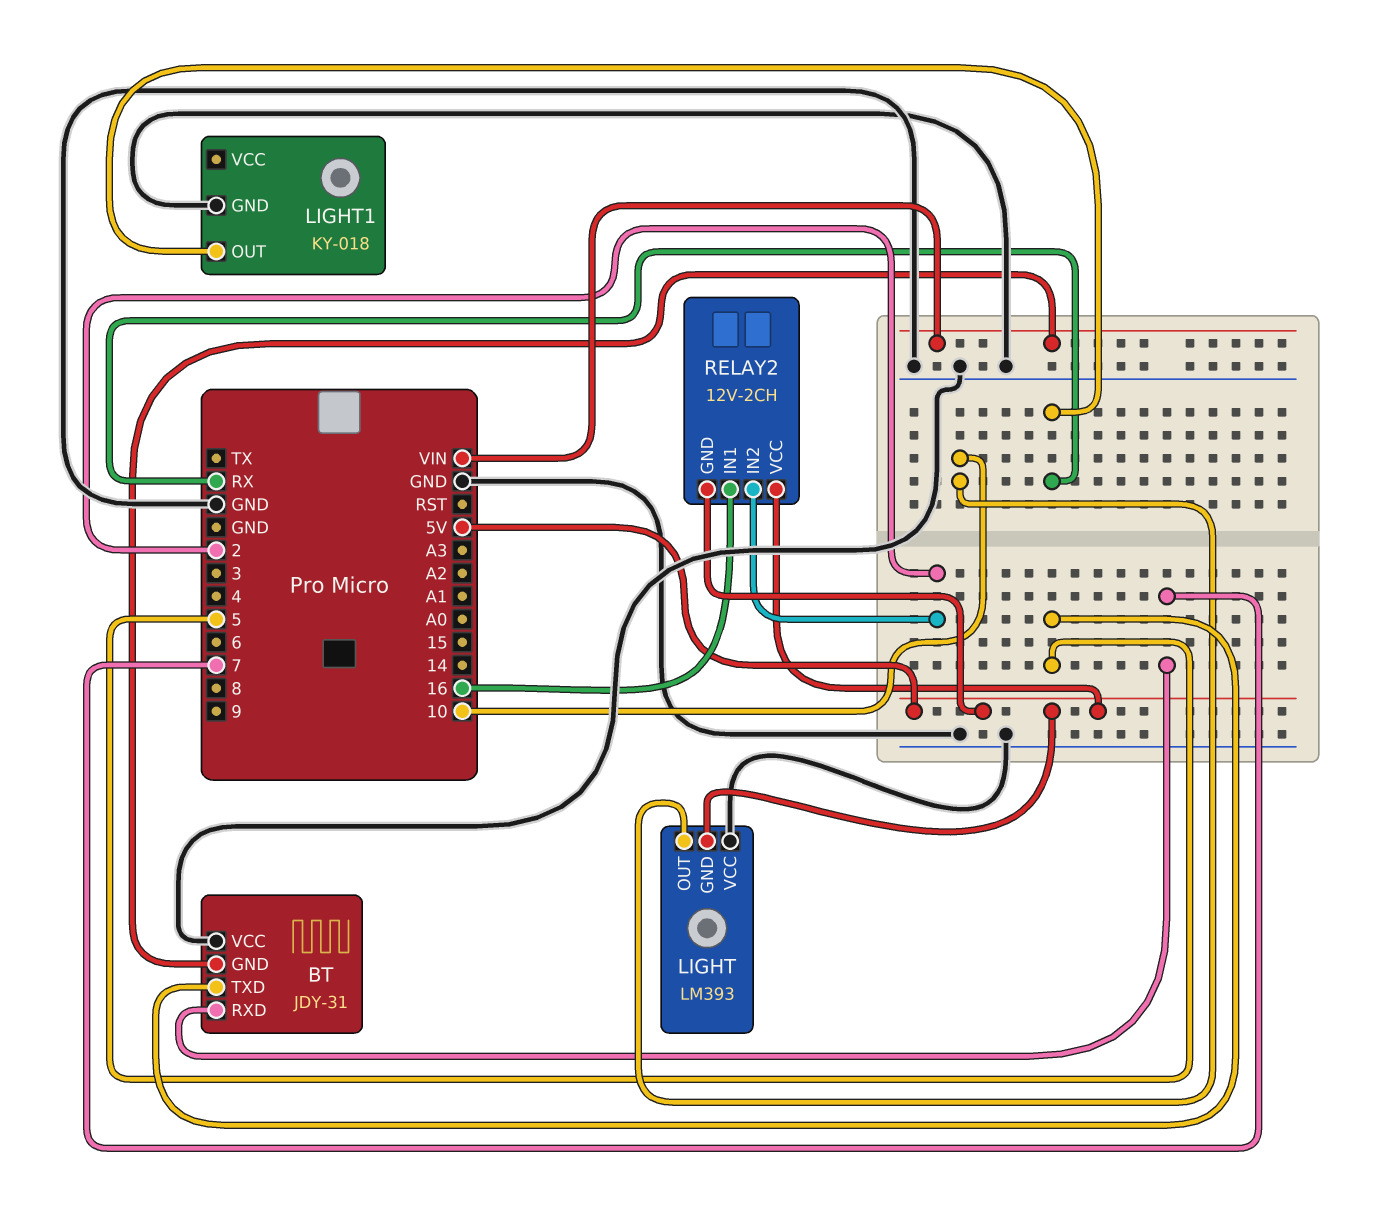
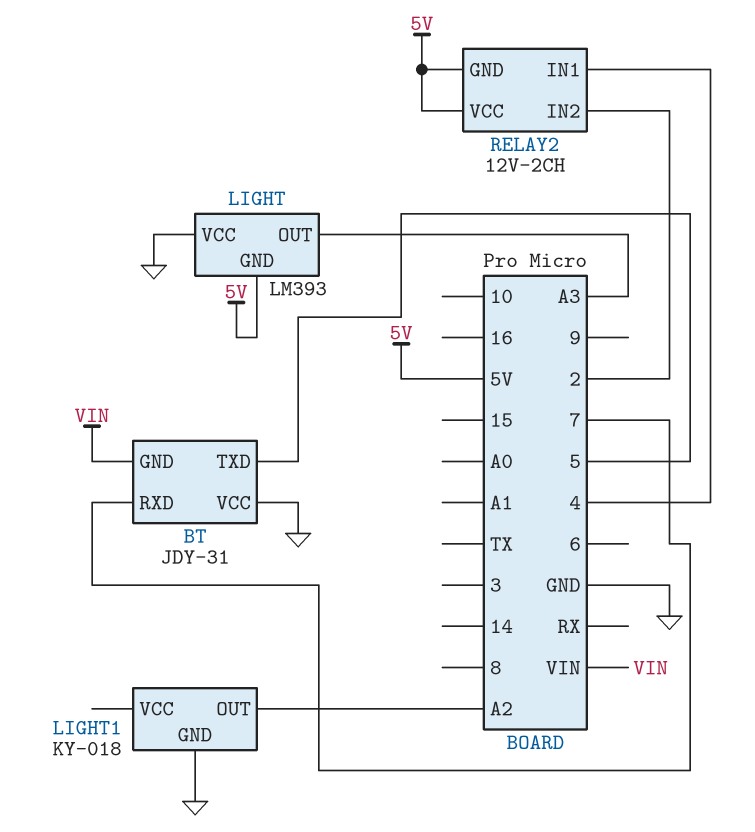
LIGHT pin OUT: 10 -> A3
LIGHT1 pin OUT: RX -> A2
RELAY2 pin IN1: 16 -> 4

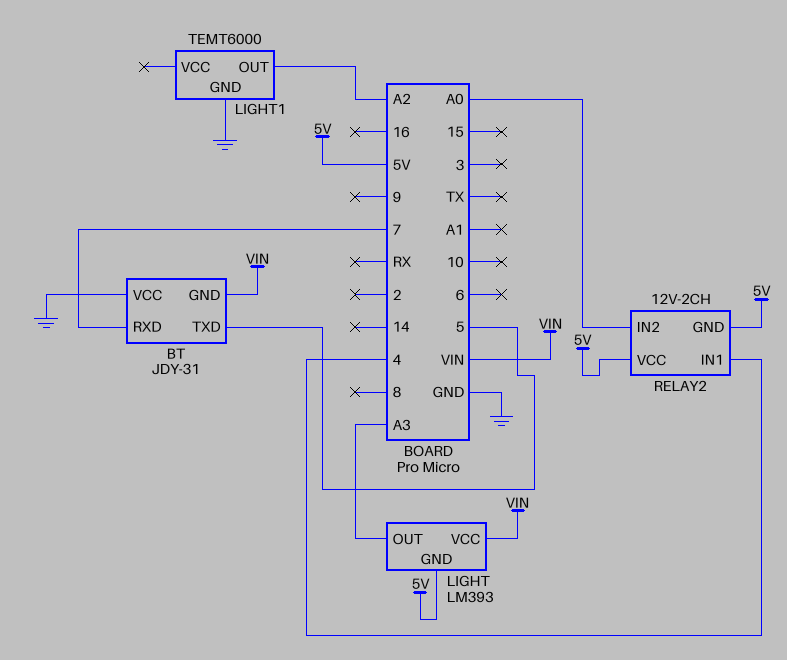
LIGHT pin VCC: GND -> VIN
LIGHT1: KY-018 -> TEMT6000
RELAY2 pin IN2: 2 -> A0

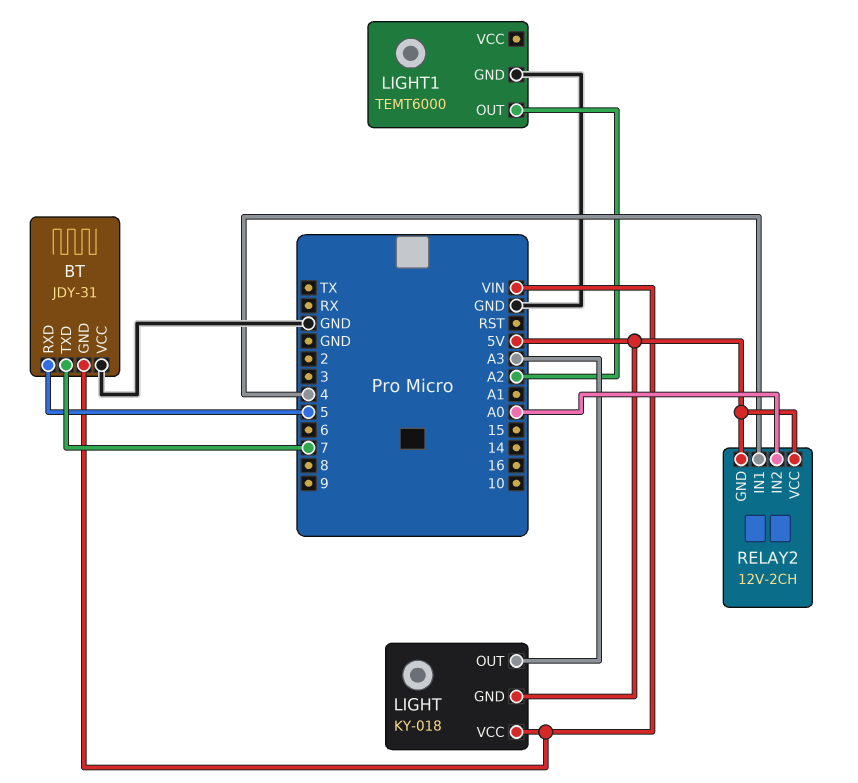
BT pin RXD: 7 -> 5
BT pin TXD: 5 -> 7
LIGHT: LM393 -> KY-018

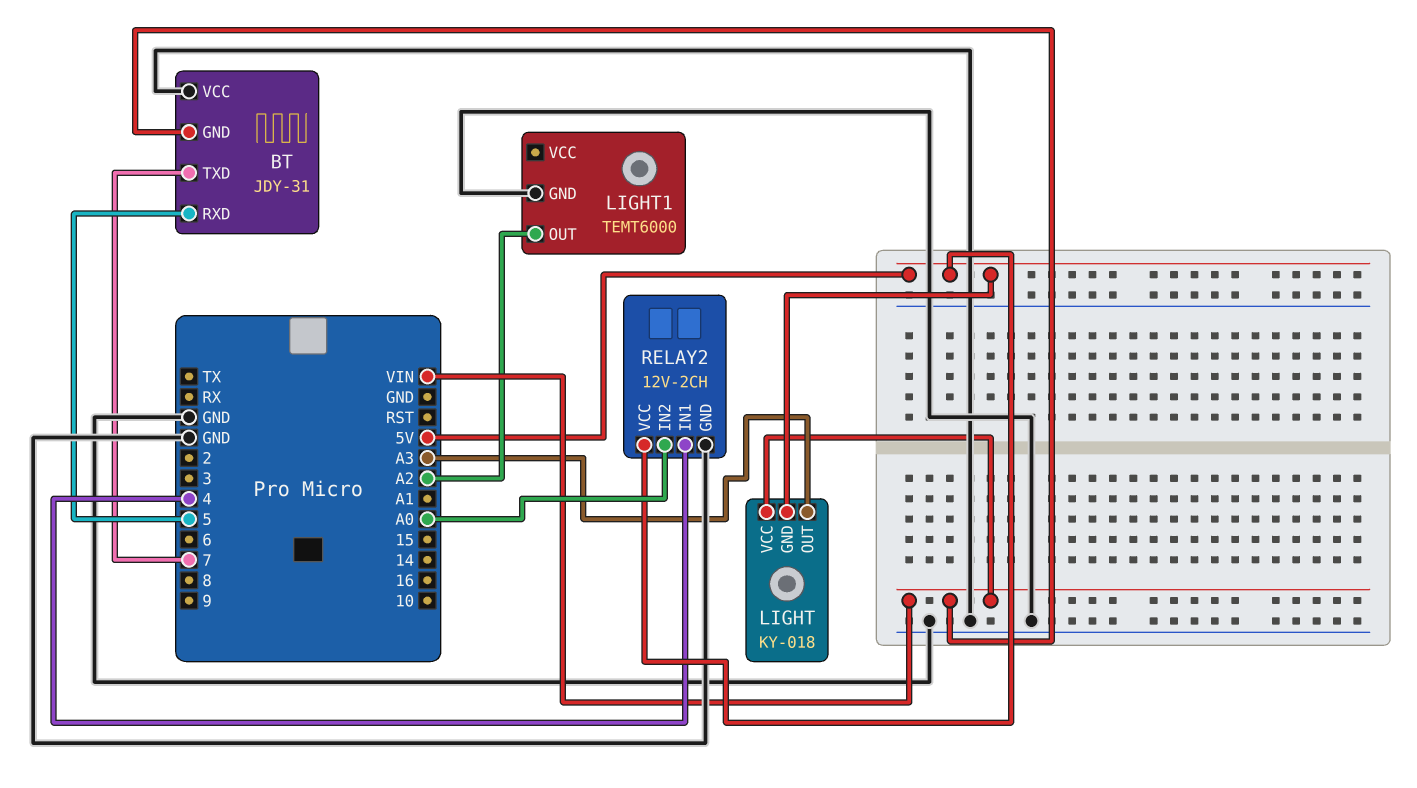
RELAY2 pin GND: 5V -> GND

